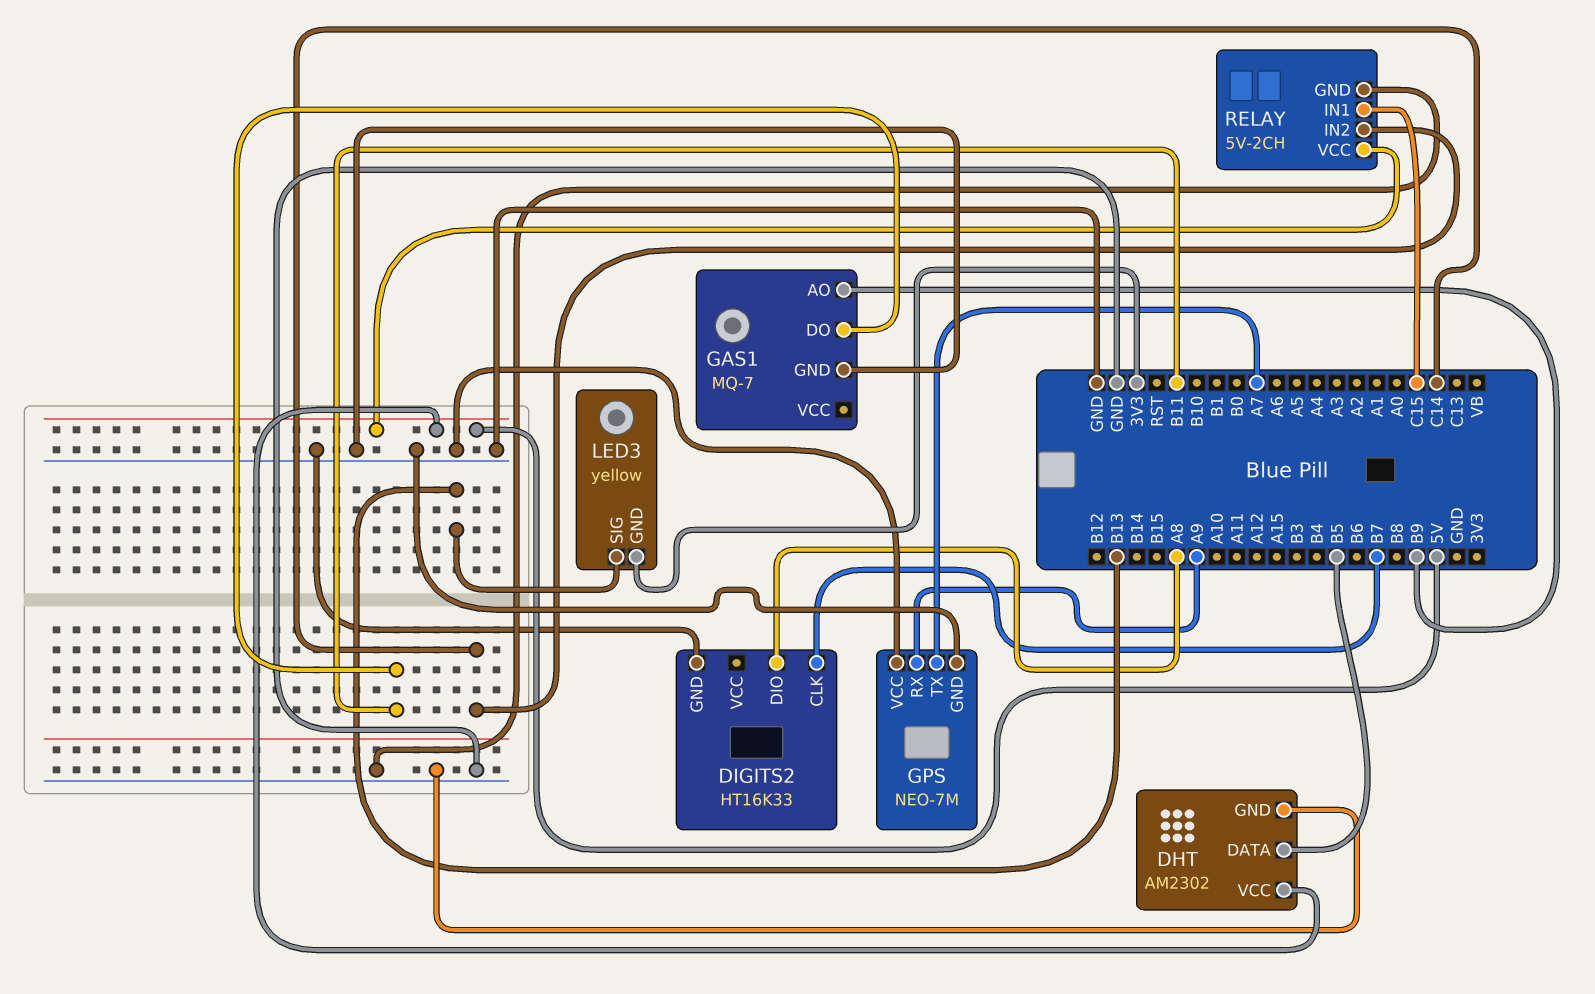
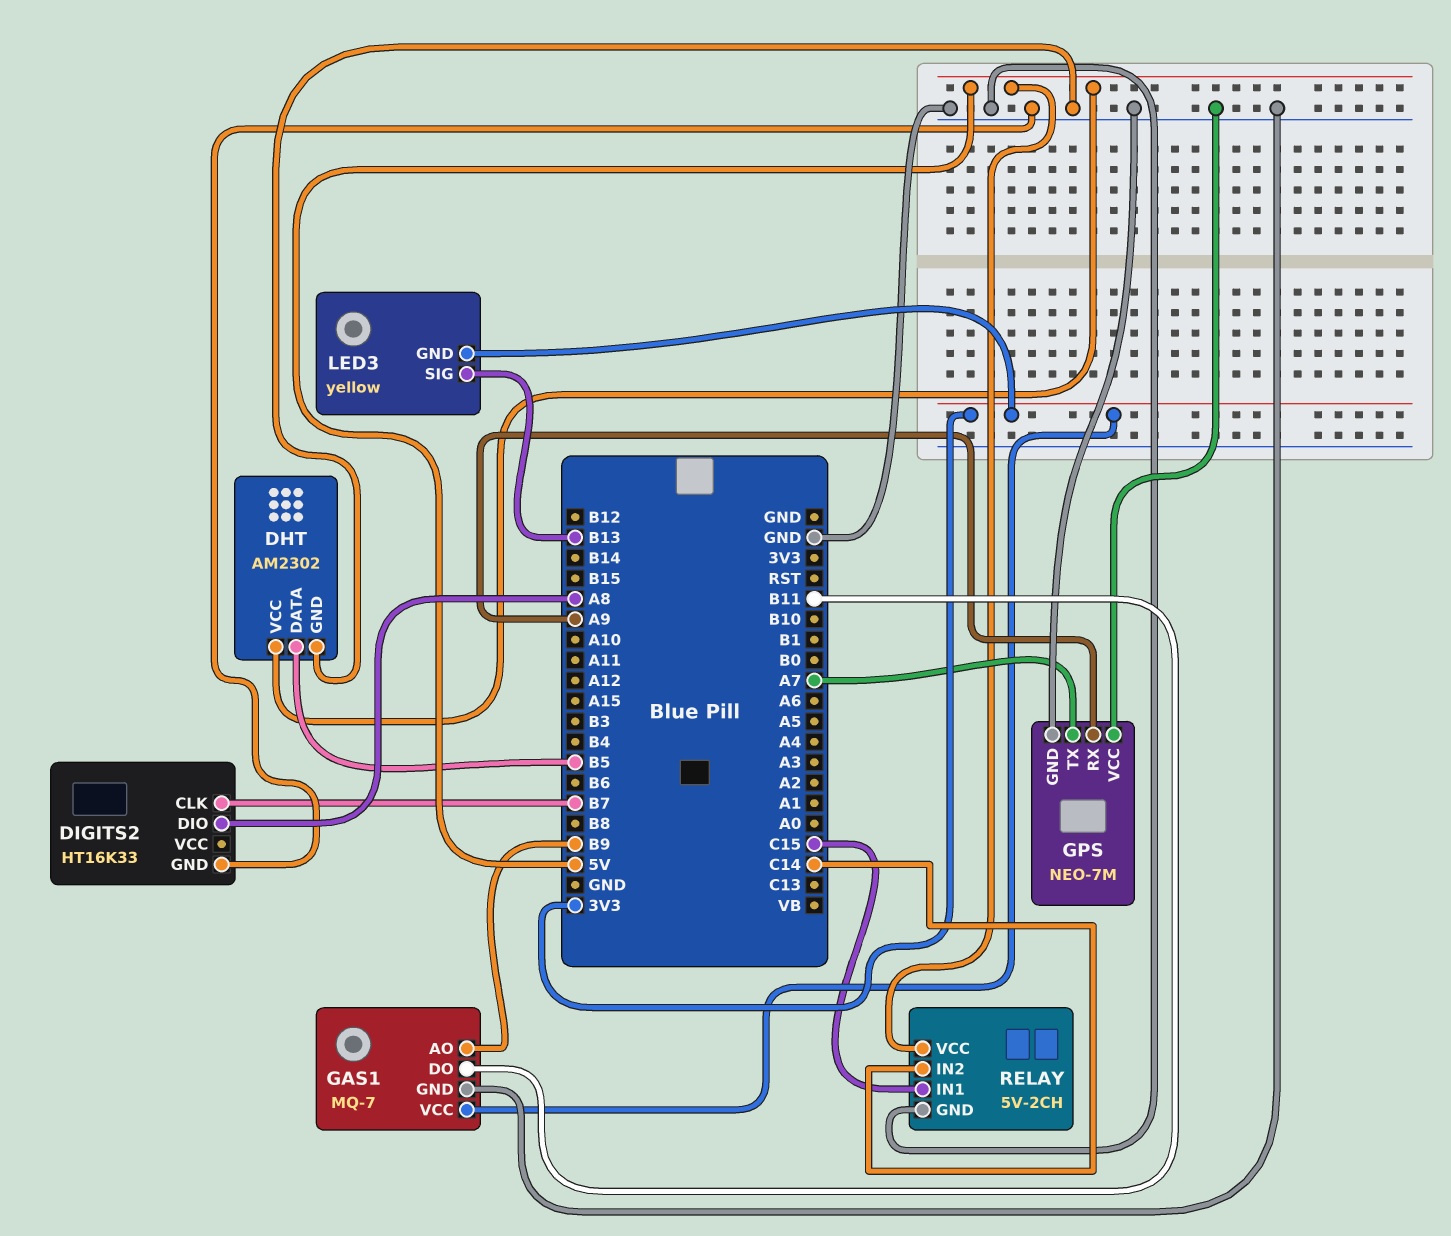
GAS1 pin VCC: none -> 3V3

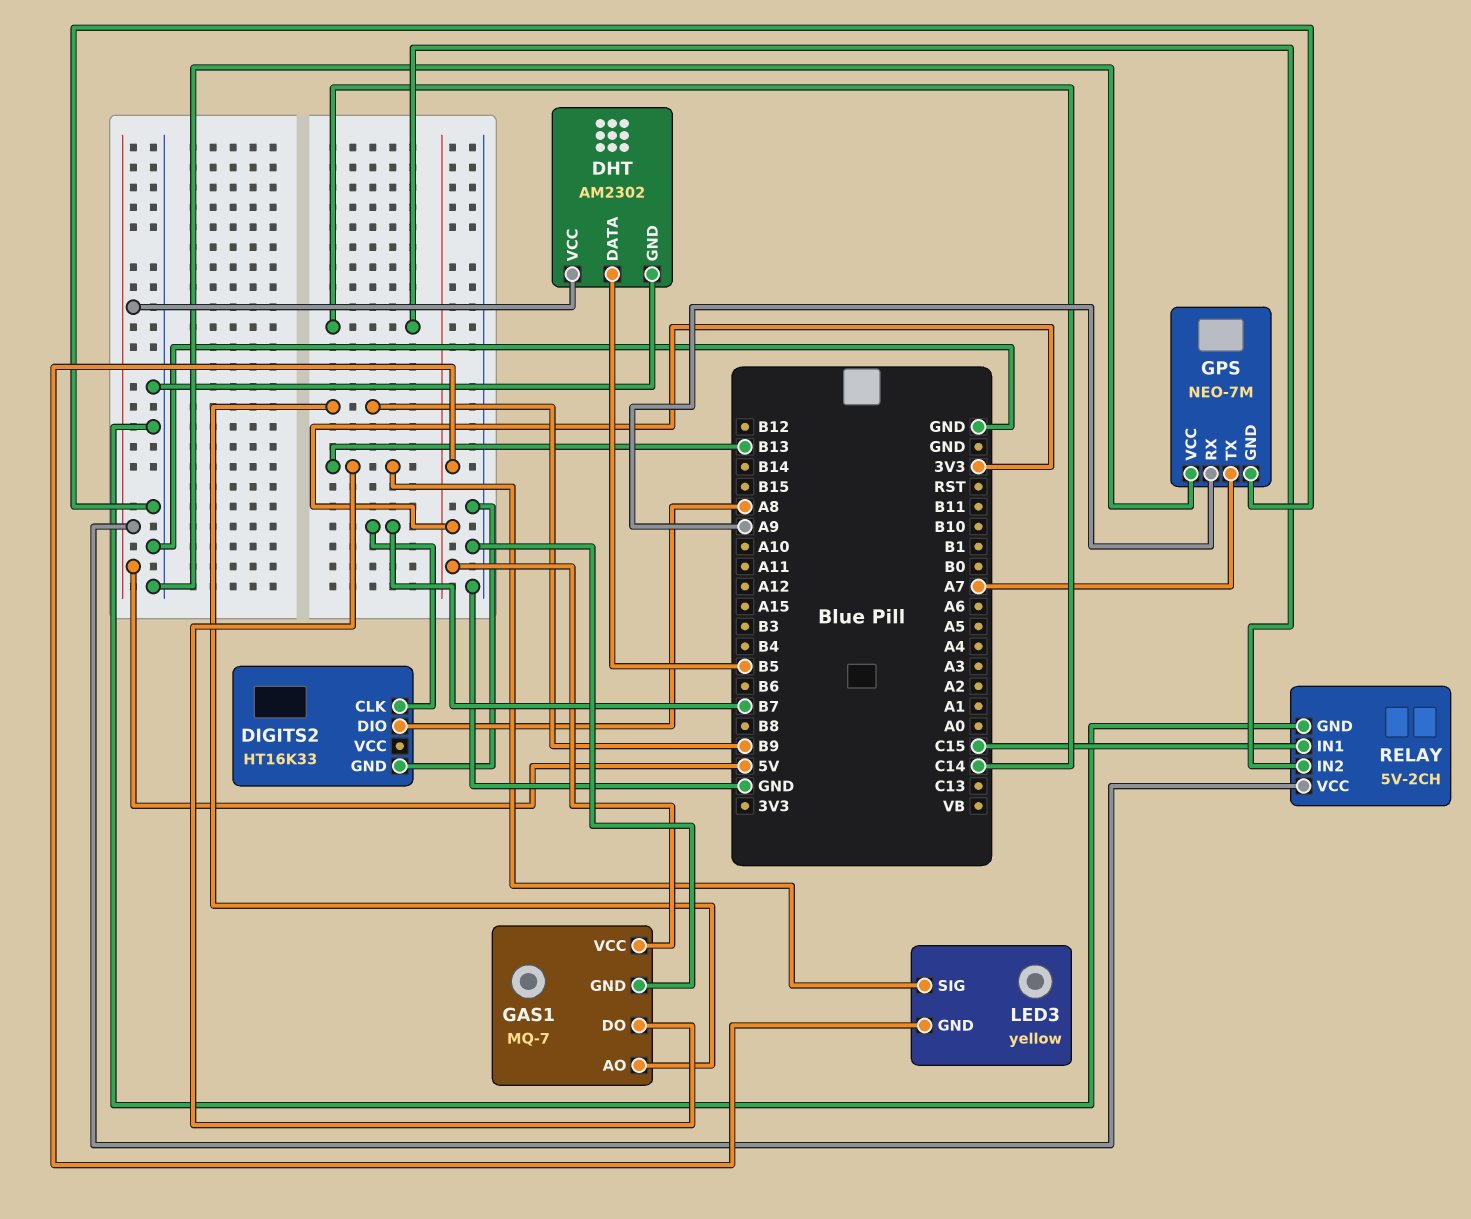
GAS1 pin DO: B11 -> B13

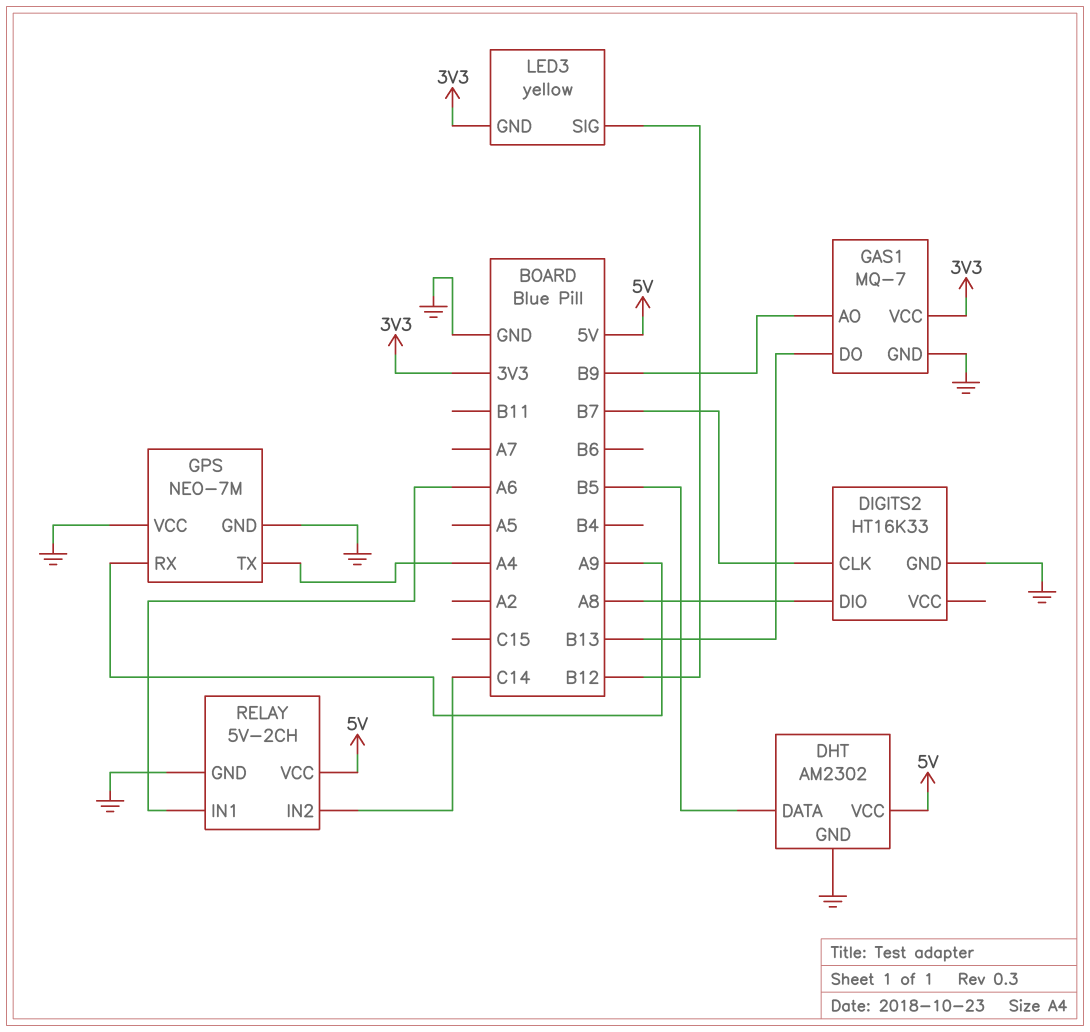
GPS pin TX: A7 -> A4
LED3 pin SIG: B13 -> B12
RELAY pin IN1: C15 -> A6

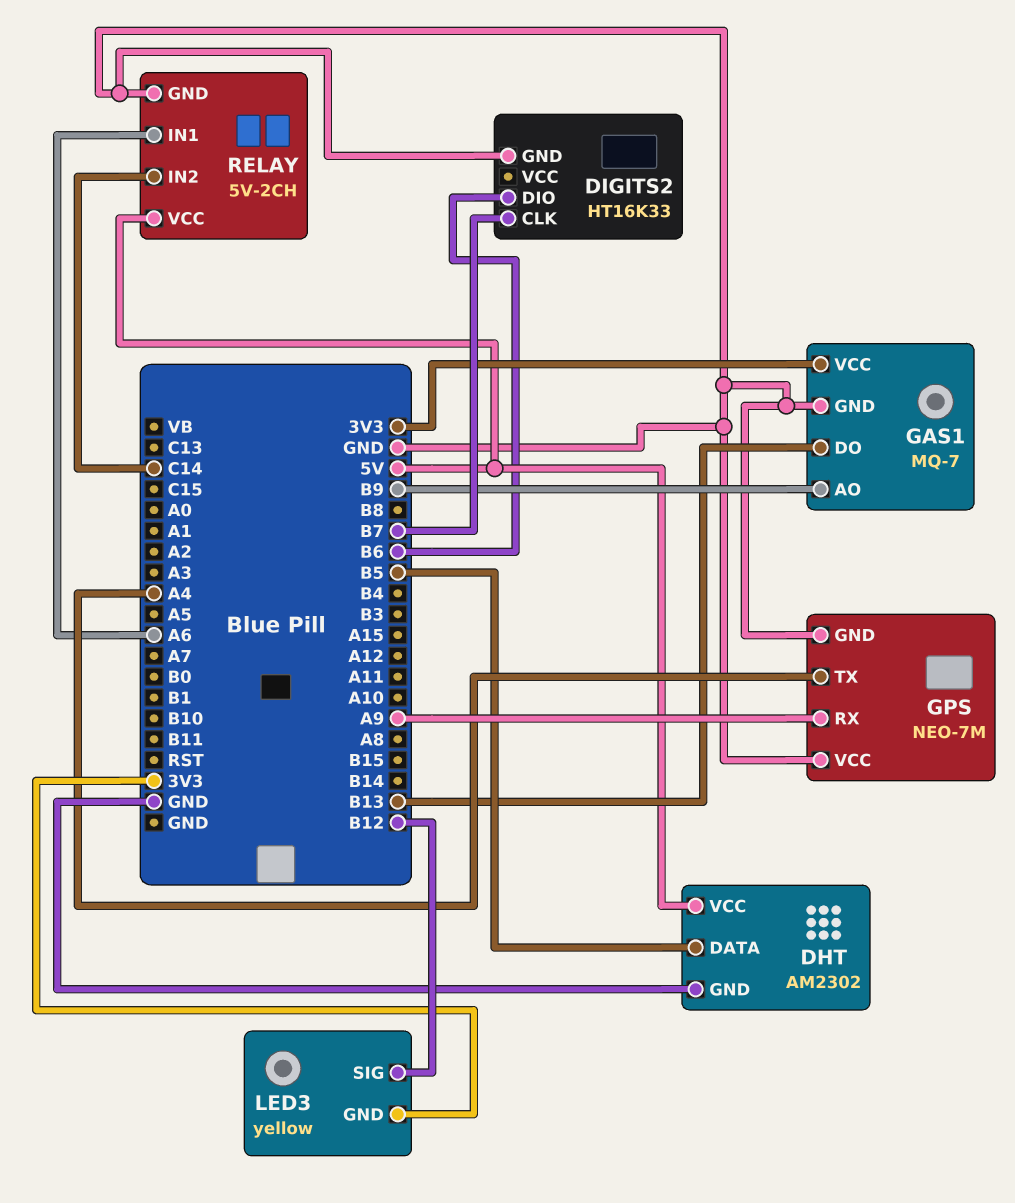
DIGITS2 pin DIO: A8 -> B6

